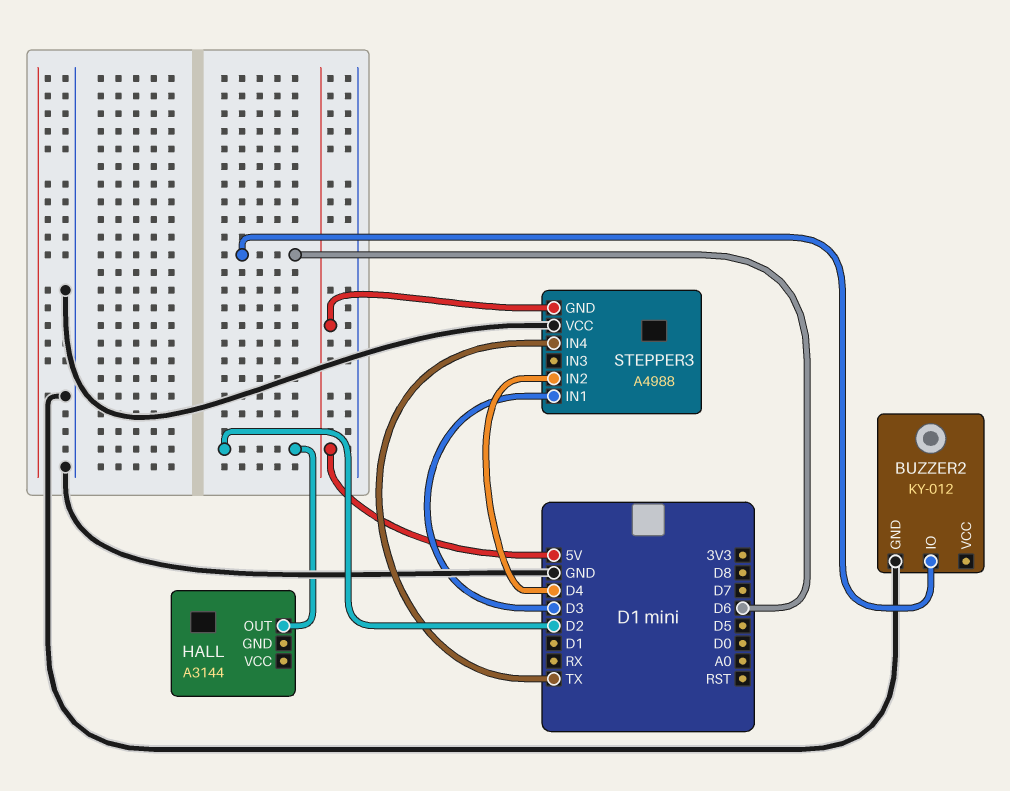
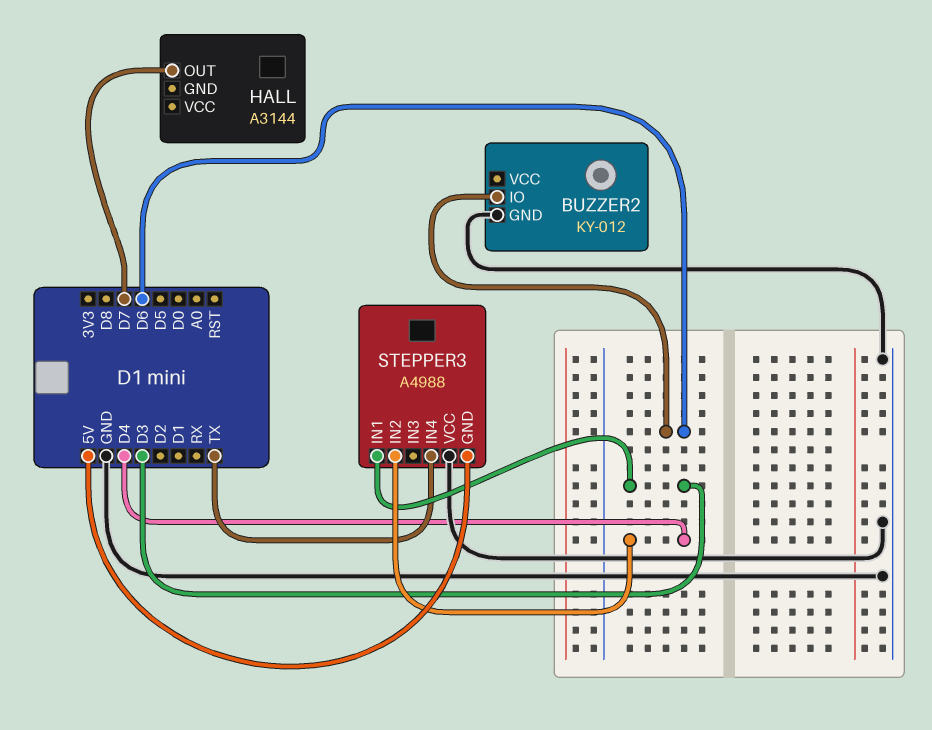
HALL pin OUT: D2 -> D7

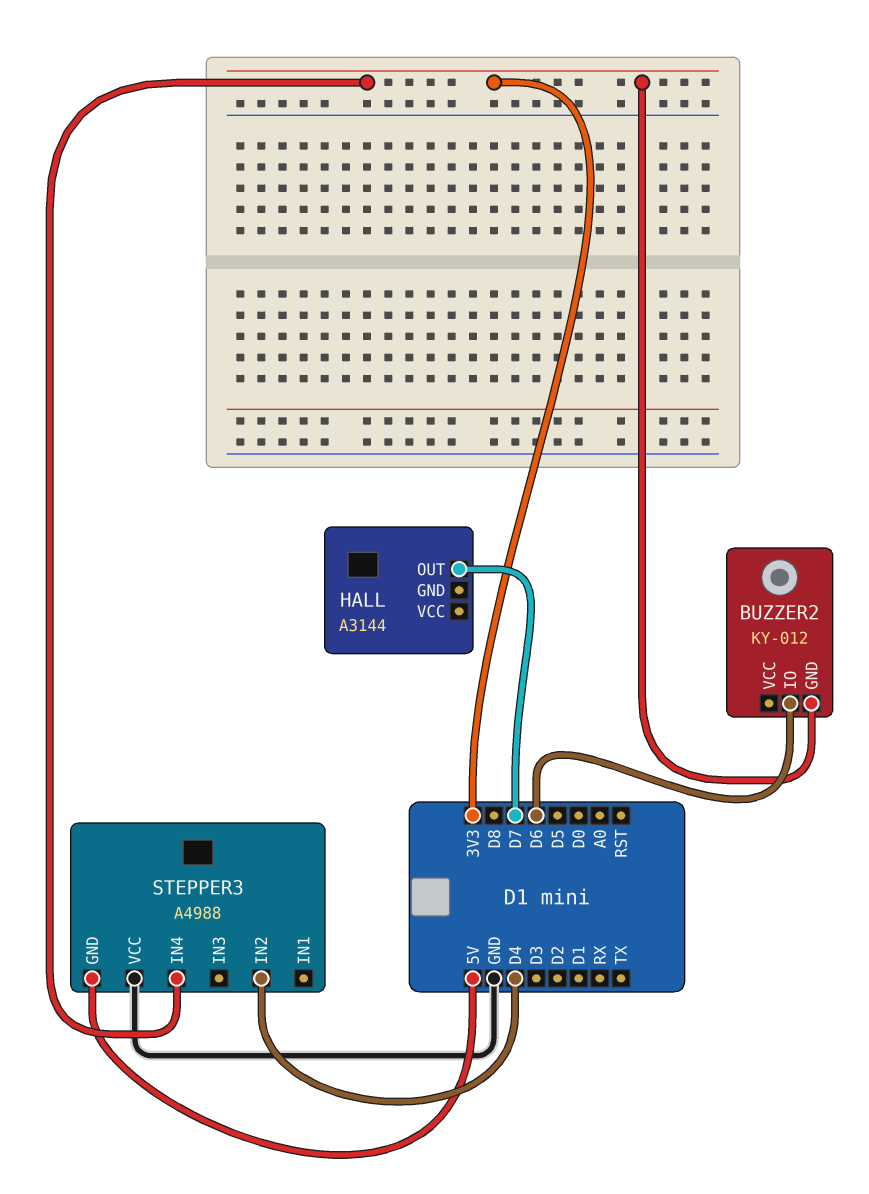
BUZZER2 pin GND: GND -> 3V3
STEPPER3 pin IN1: D3 -> none
STEPPER3 pin IN4: TX -> 3V3

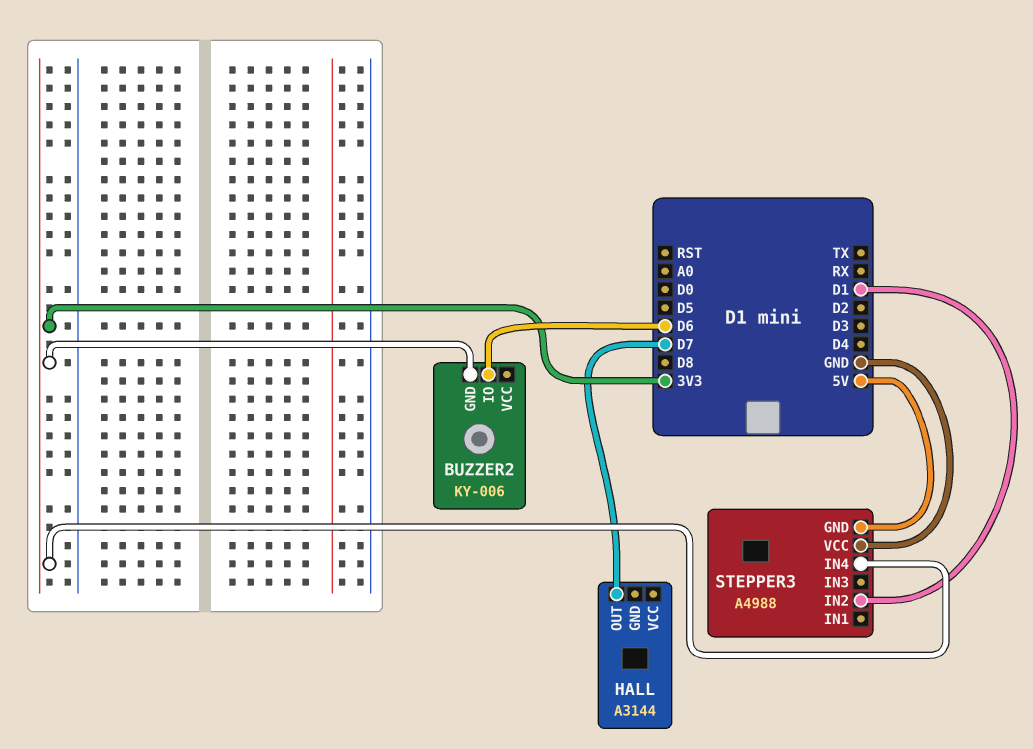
BUZZER2: KY-012 -> KY-006
STEPPER3 pin IN2: D4 -> D1

